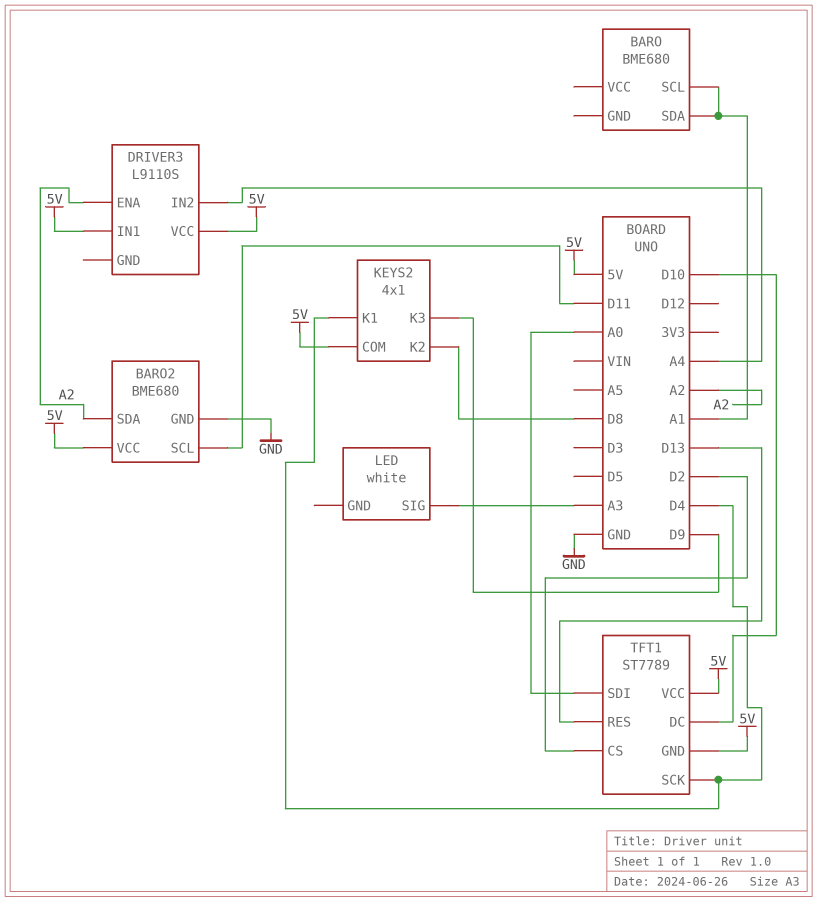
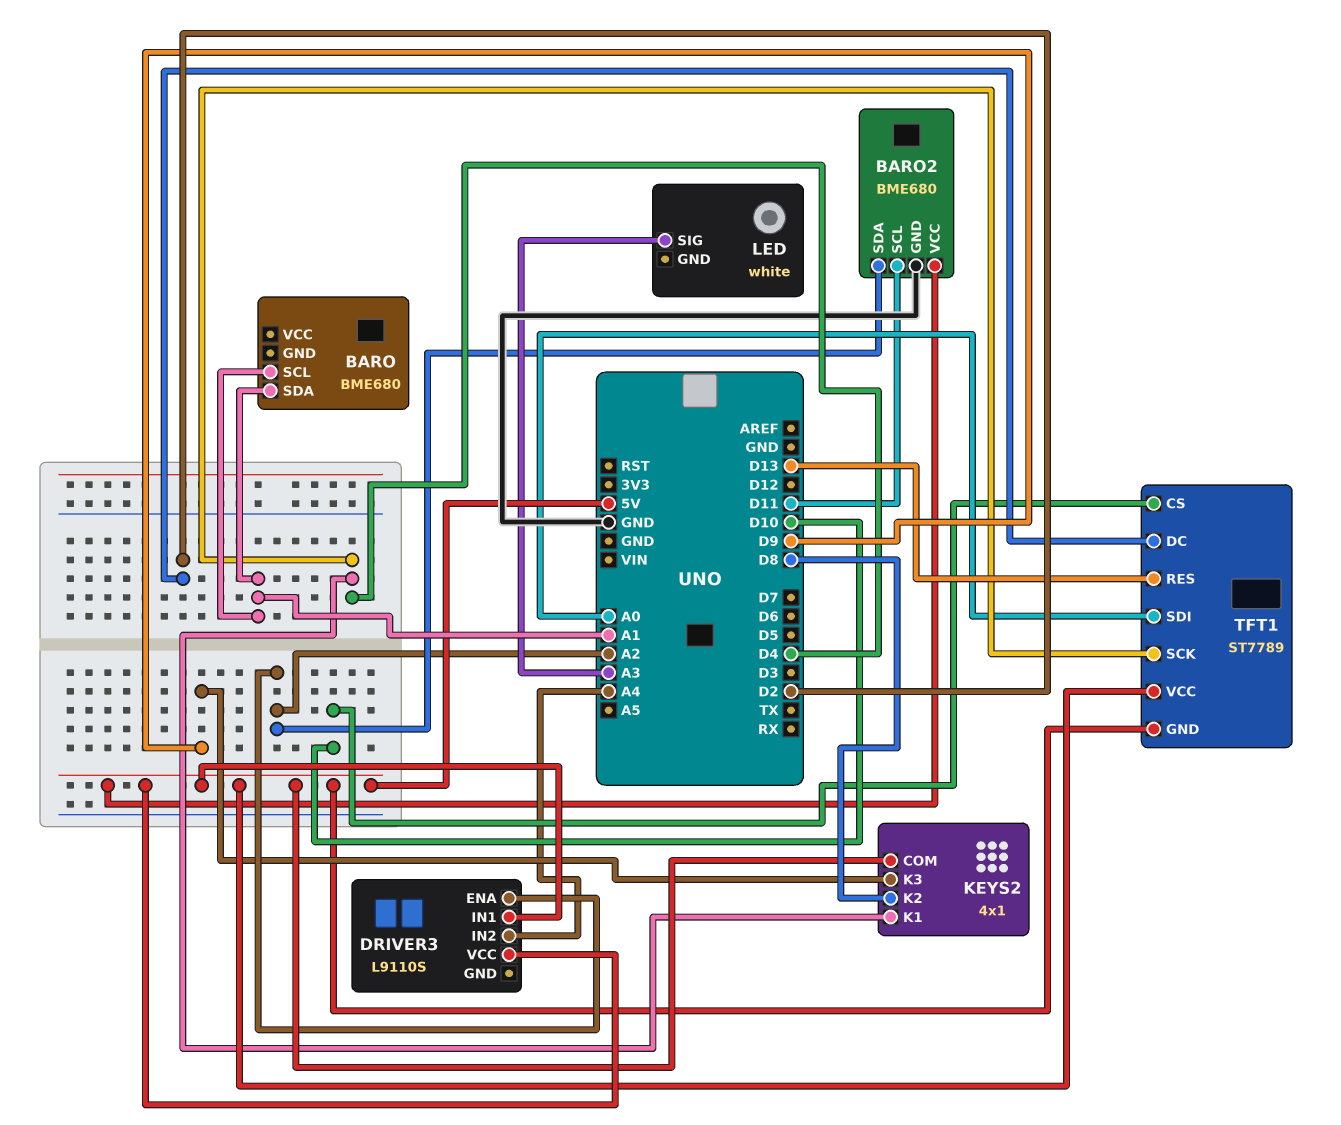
TFT1 pin CS: D2 -> D10
TFT1 pin DC: D10 -> D2

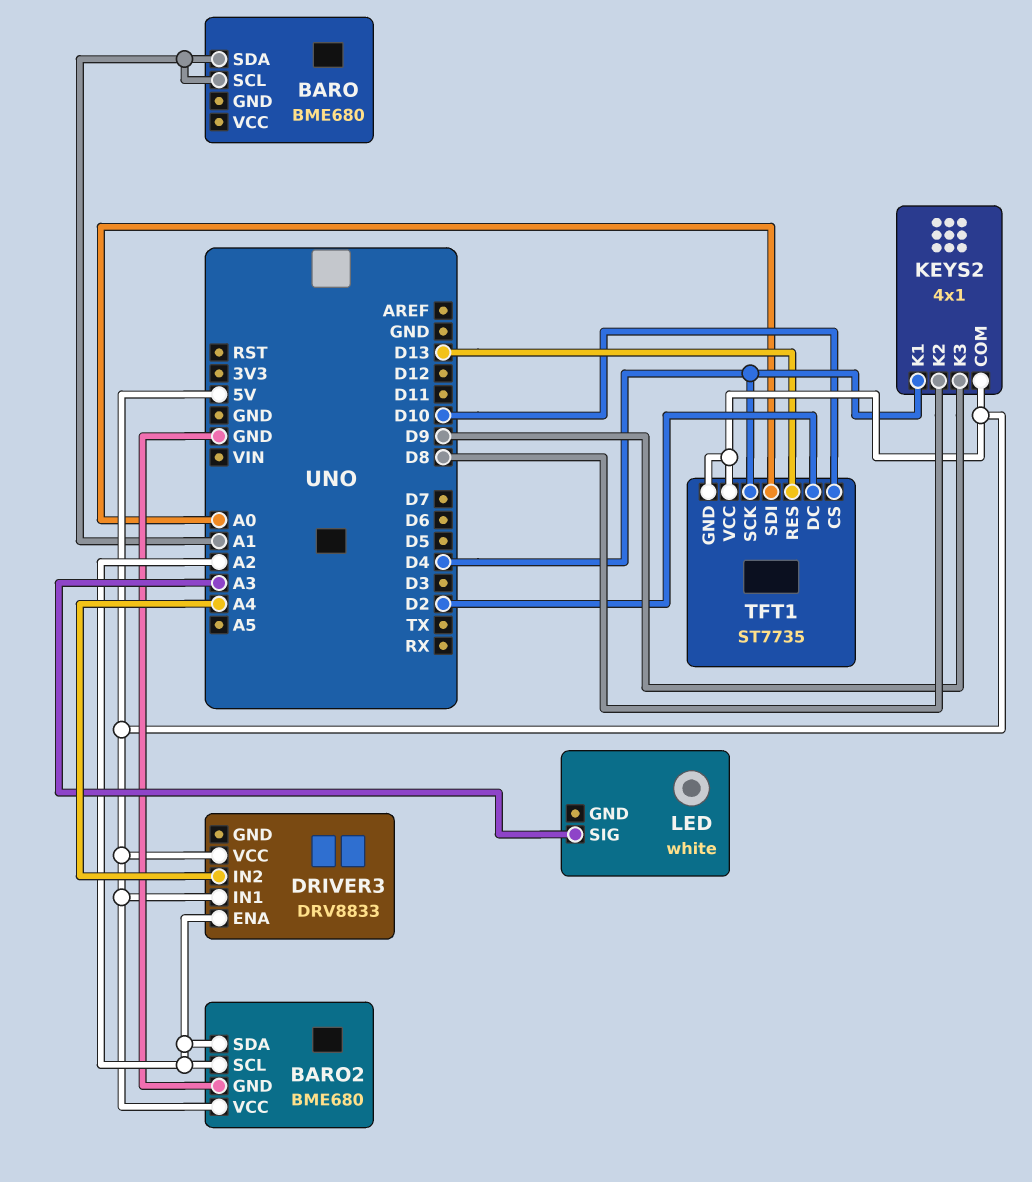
BARO2 pin SCL: D11 -> A2
DRIVER3: L9110S -> DRV8833
TFT1: ST7789 -> ST7735

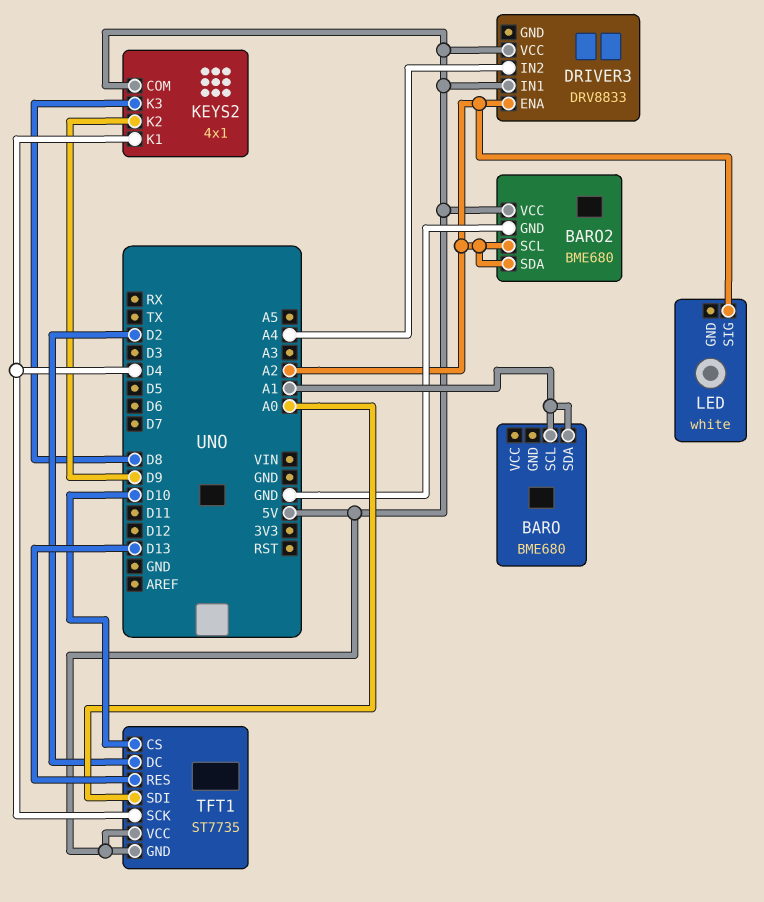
KEYS2 pin K2: D8 -> D9
KEYS2 pin K3: D9 -> D8
LED pin SIG: A3 -> A2

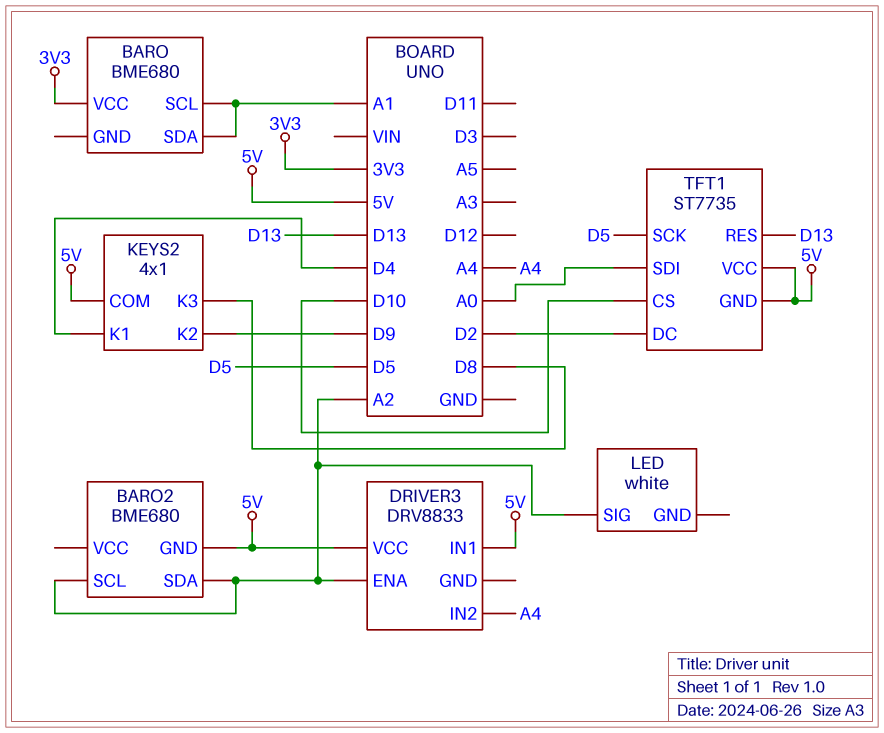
BARO pin VCC: none -> 3V3
BARO2 pin GND: GND -> 5V
BARO2 pin VCC: 5V -> none
TFT1 pin SCK: D4 -> D5

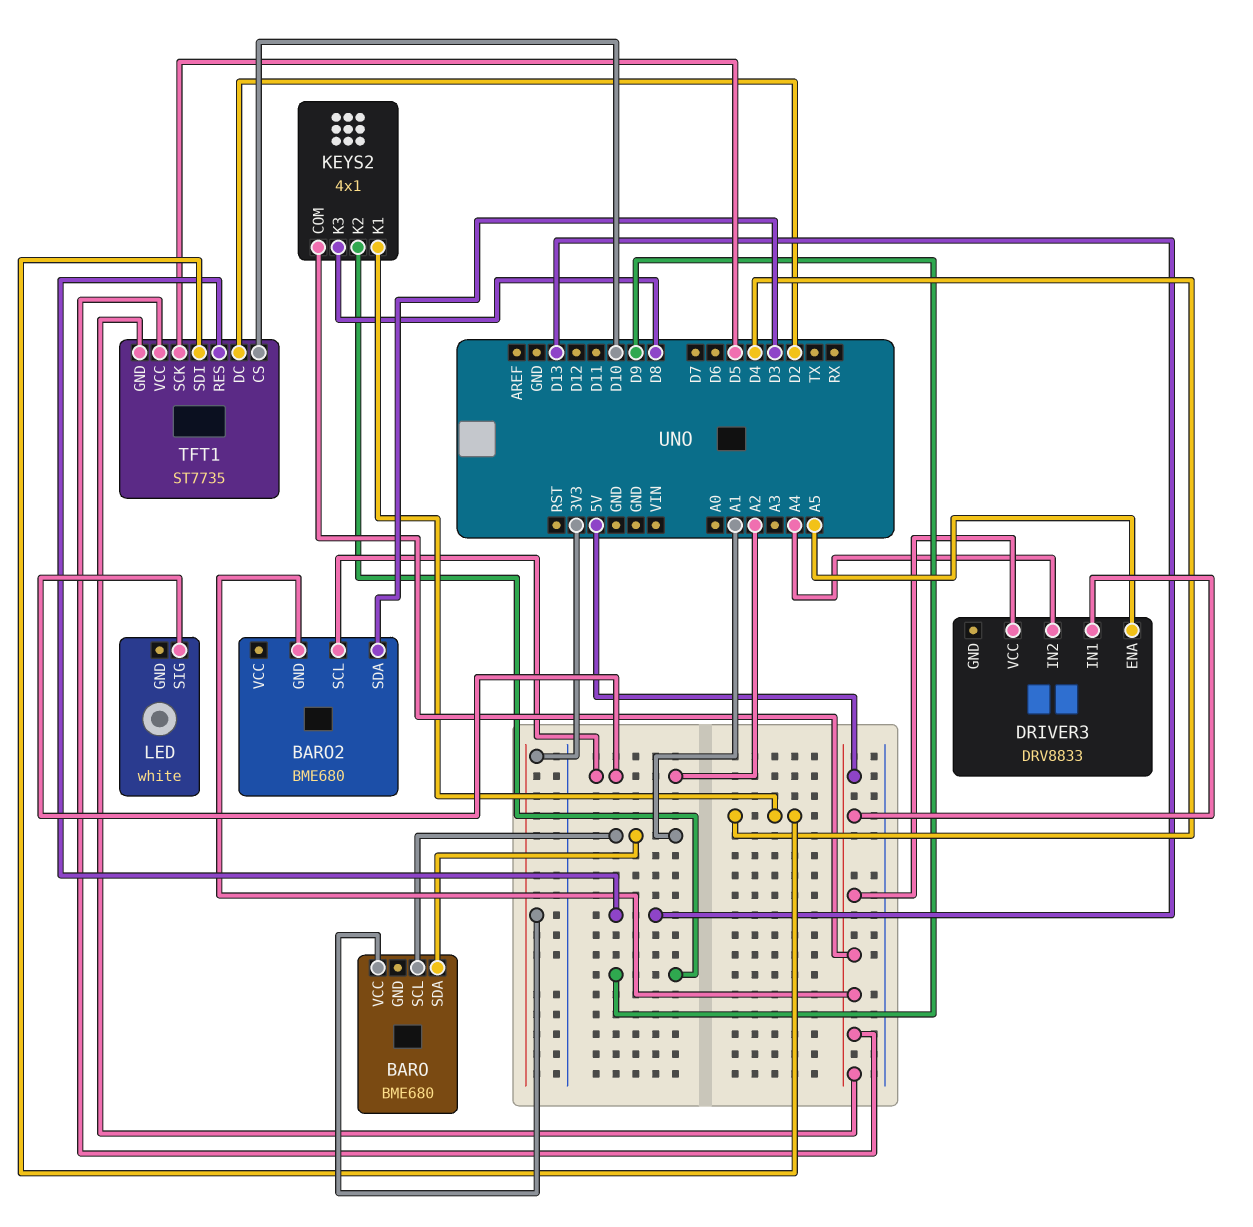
BARO2 pin SDA: A2 -> D3
DRIVER3 pin ENA: A2 -> A5
TFT1 pin SDI: A0 -> D4

